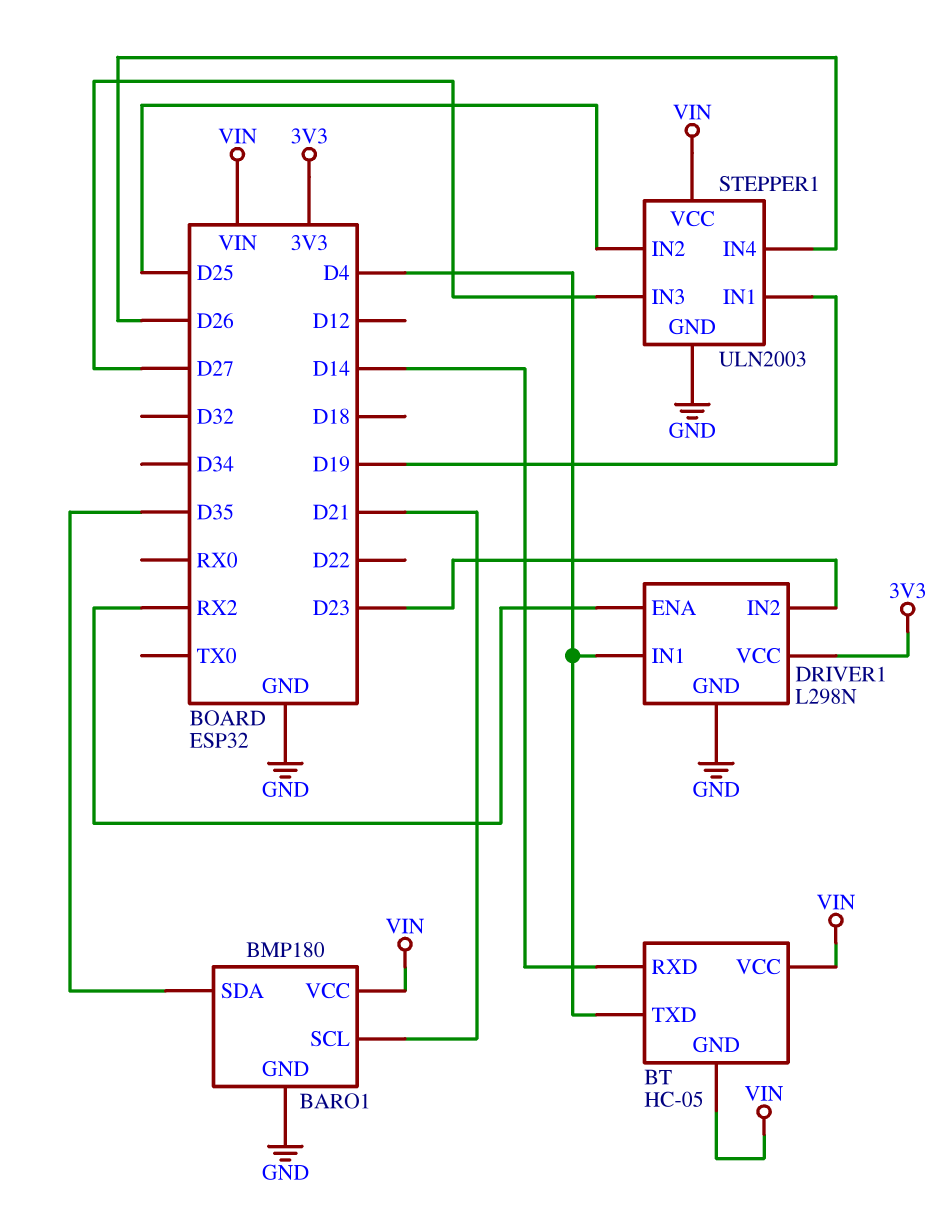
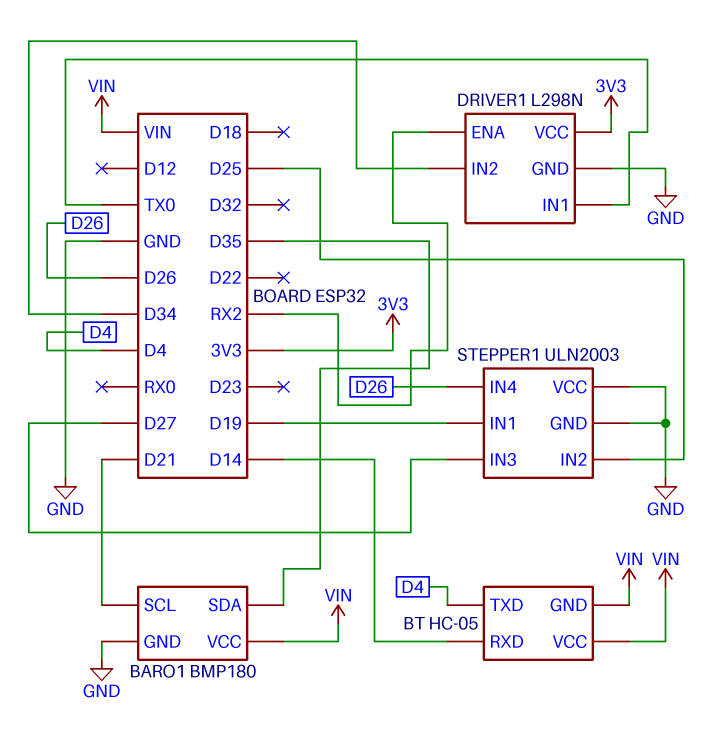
DRIVER1 pin IN1: D4 -> TX0
DRIVER1 pin IN2: D23 -> D34
STEPPER1 pin VCC: VIN -> GND

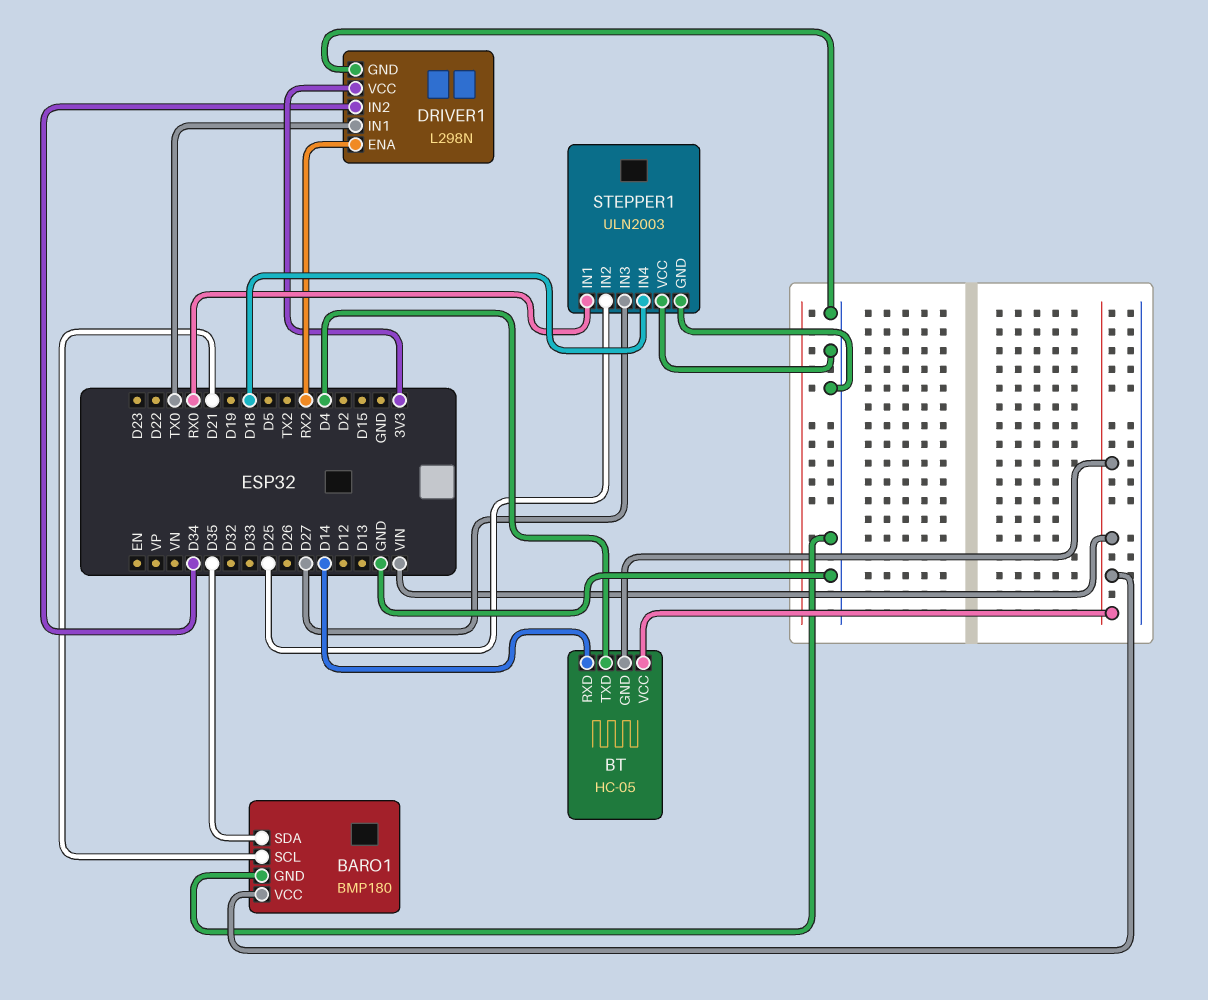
STEPPER1 pin IN1: D19 -> RX0
STEPPER1 pin IN4: D26 -> D18

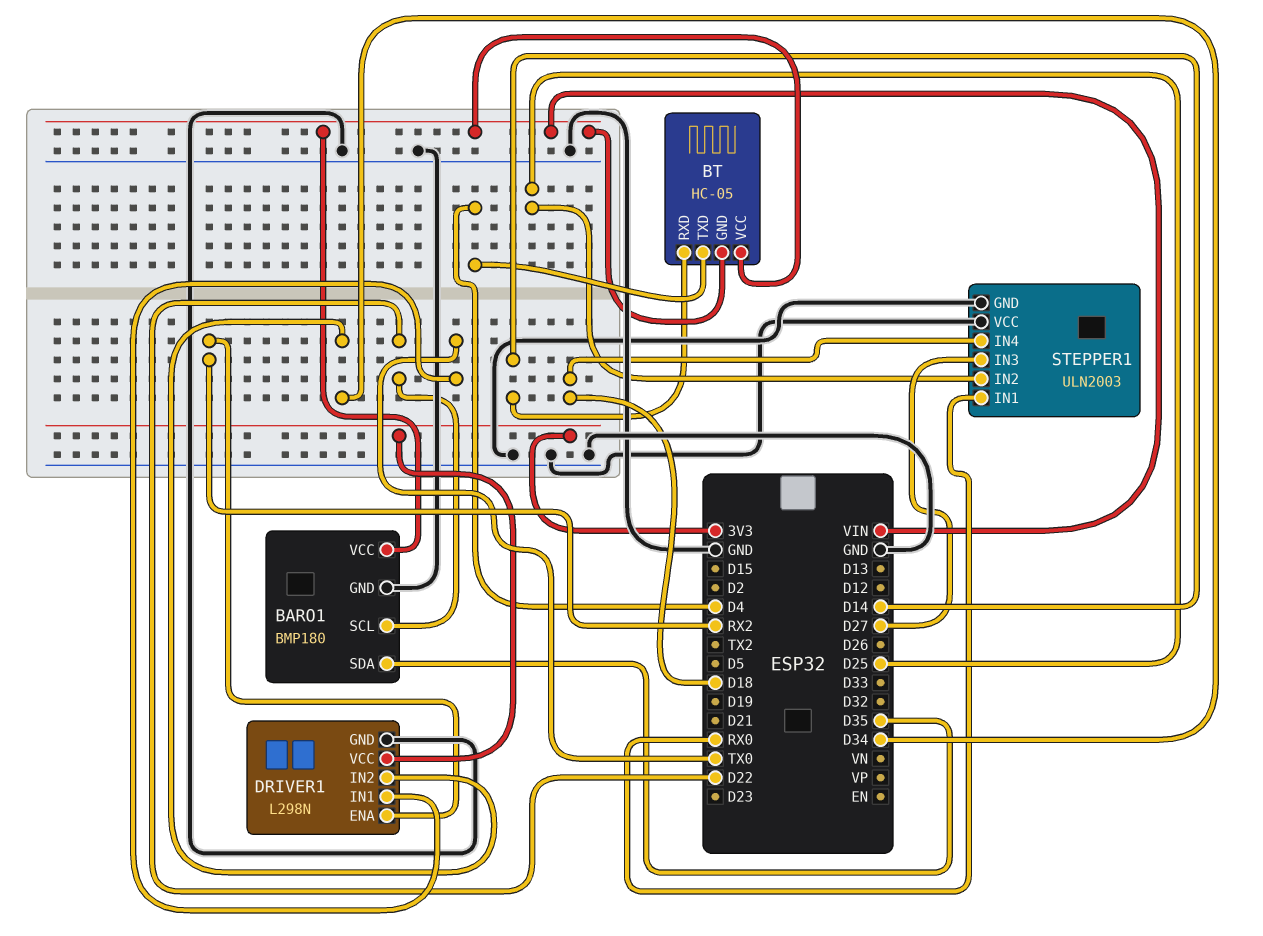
BARO1 pin SCL: D21 -> D22

